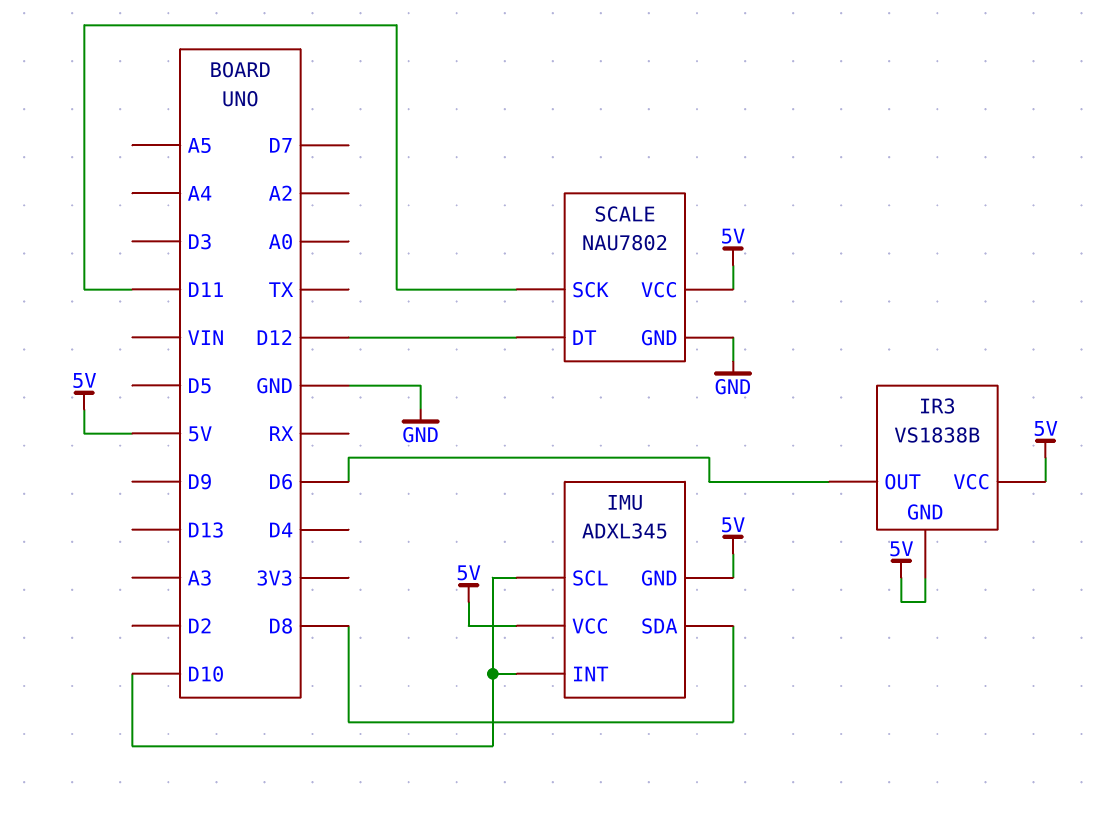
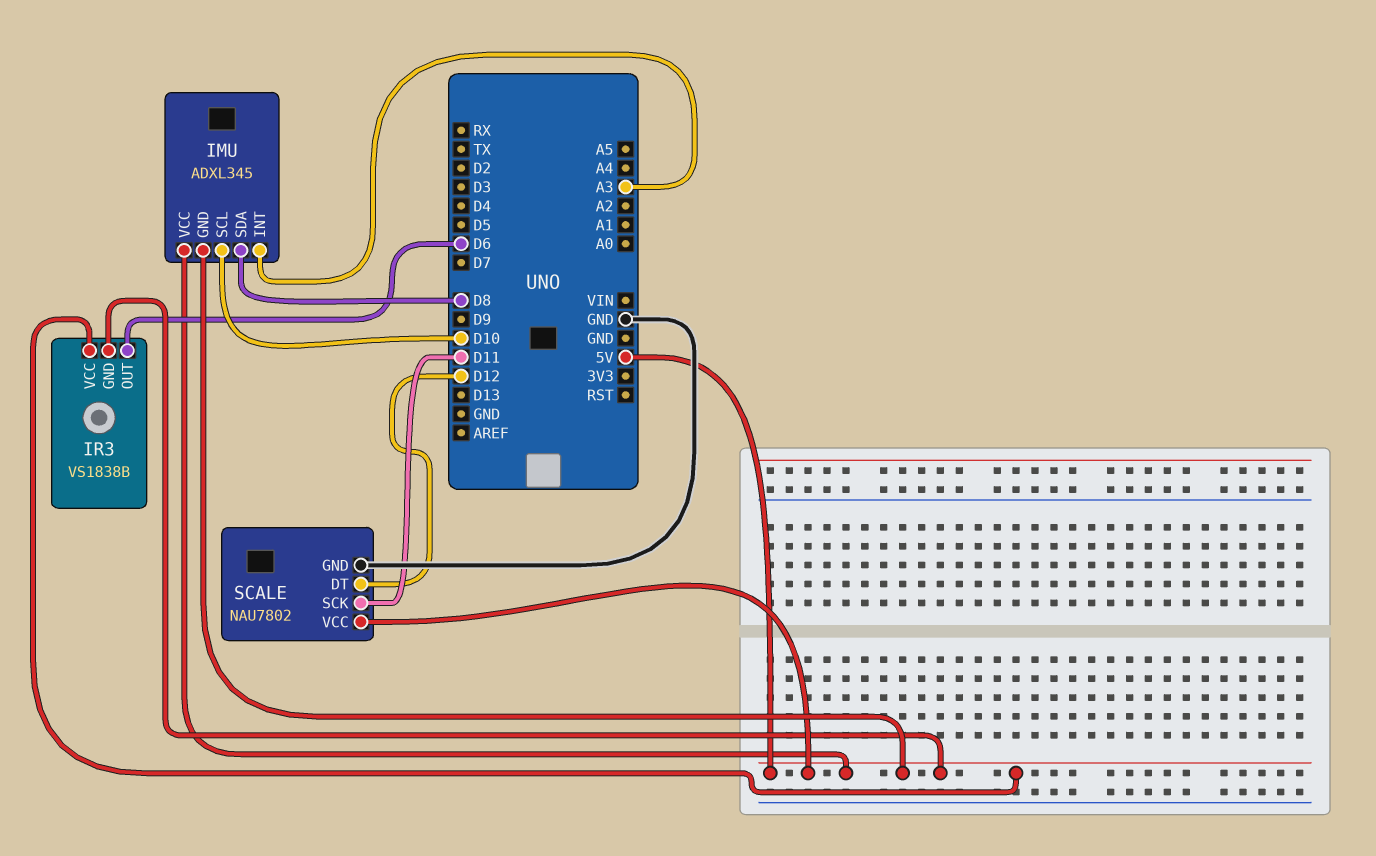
IMU pin INT: D10 -> A3

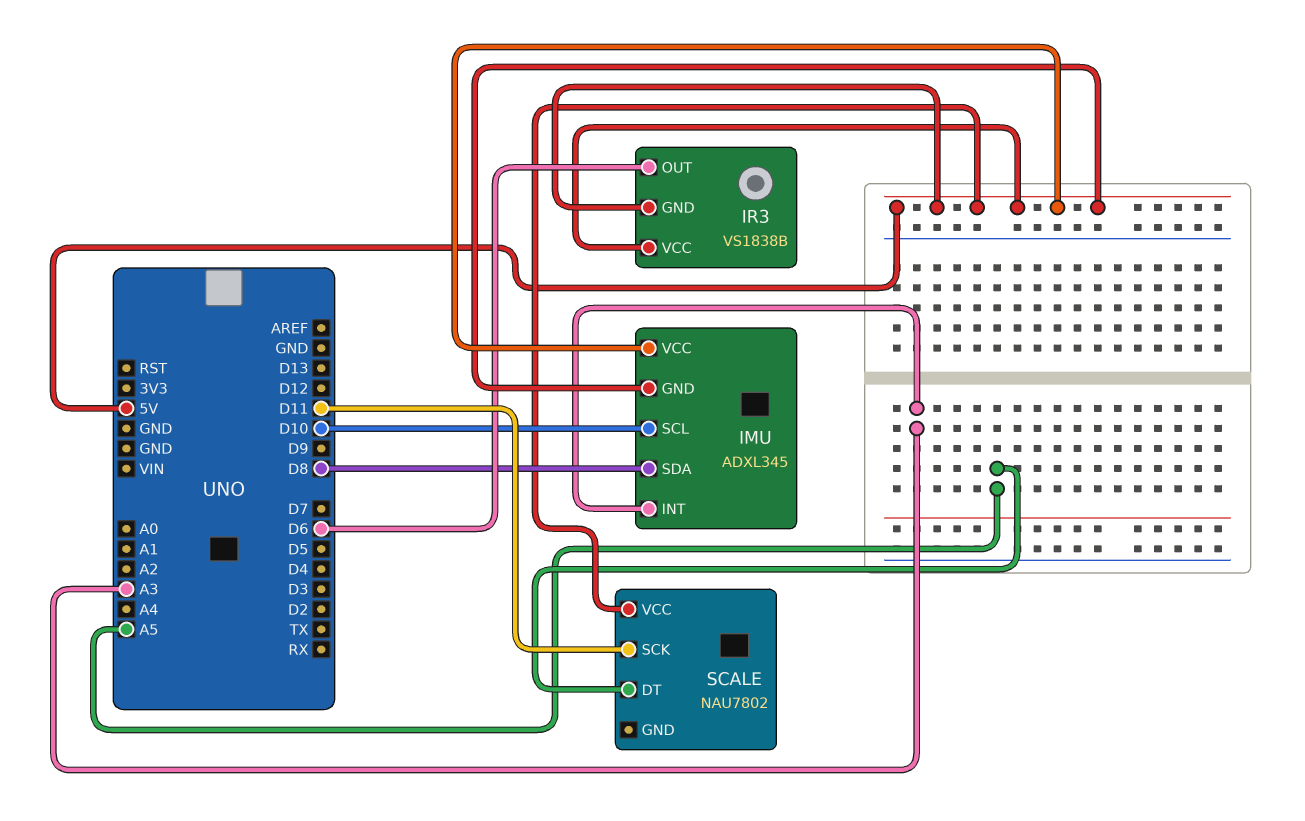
SCALE pin DT: D12 -> A5
SCALE pin GND: GND -> none

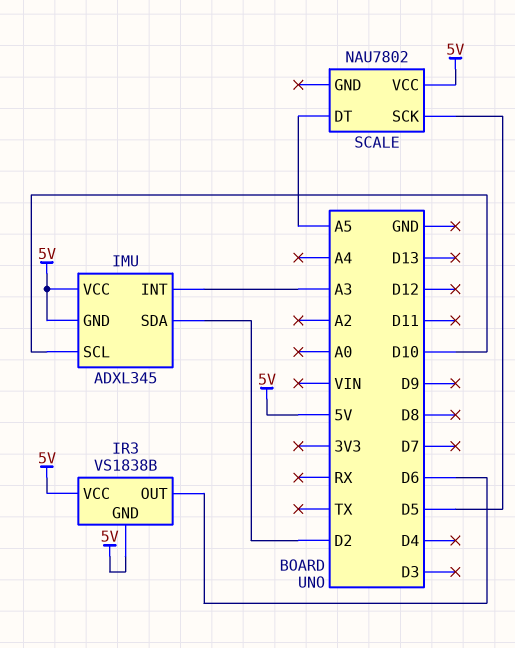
IMU pin SDA: D8 -> D2
SCALE pin SCK: D11 -> D5

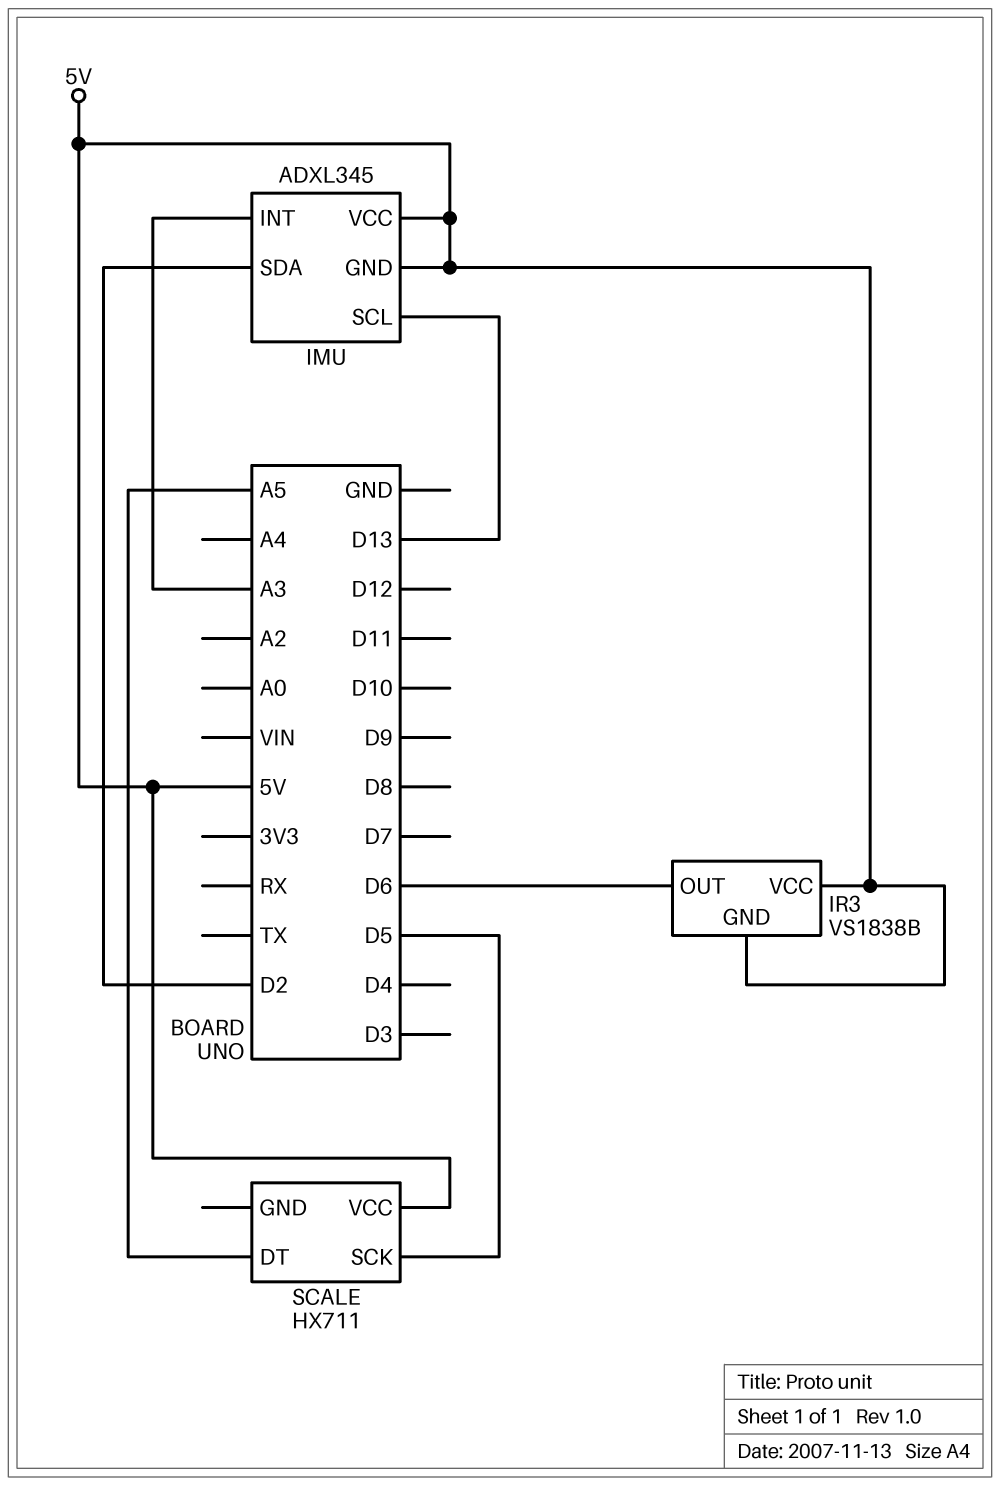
IMU pin SCL: D10 -> D13
SCALE: NAU7802 -> HX711

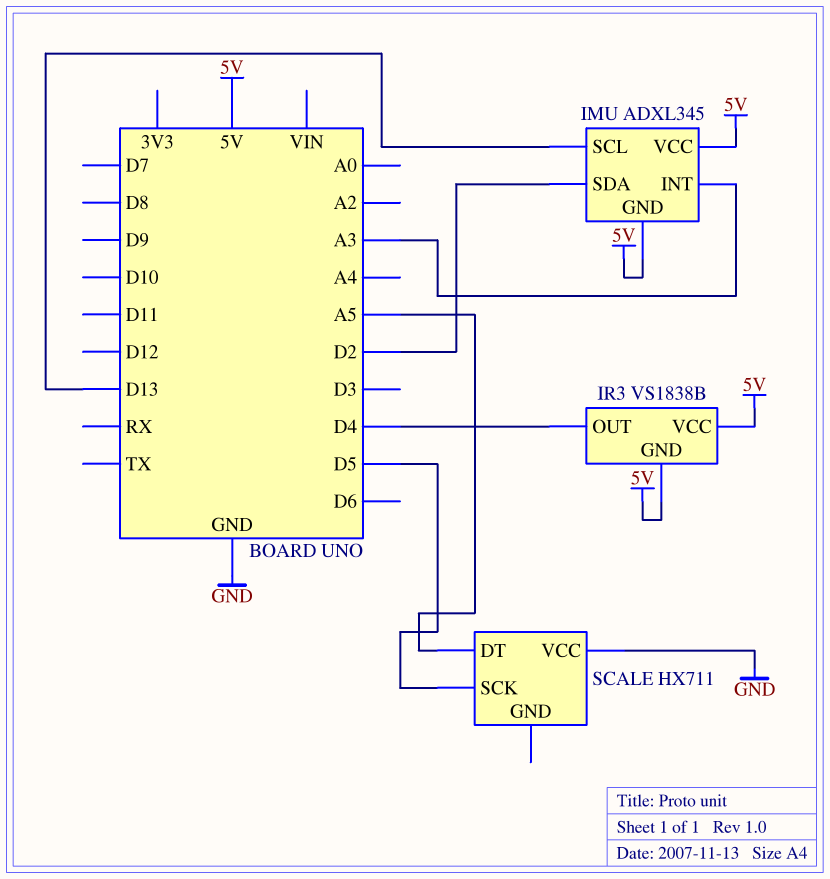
IR3 pin OUT: D6 -> D4
SCALE pin VCC: 5V -> GND

